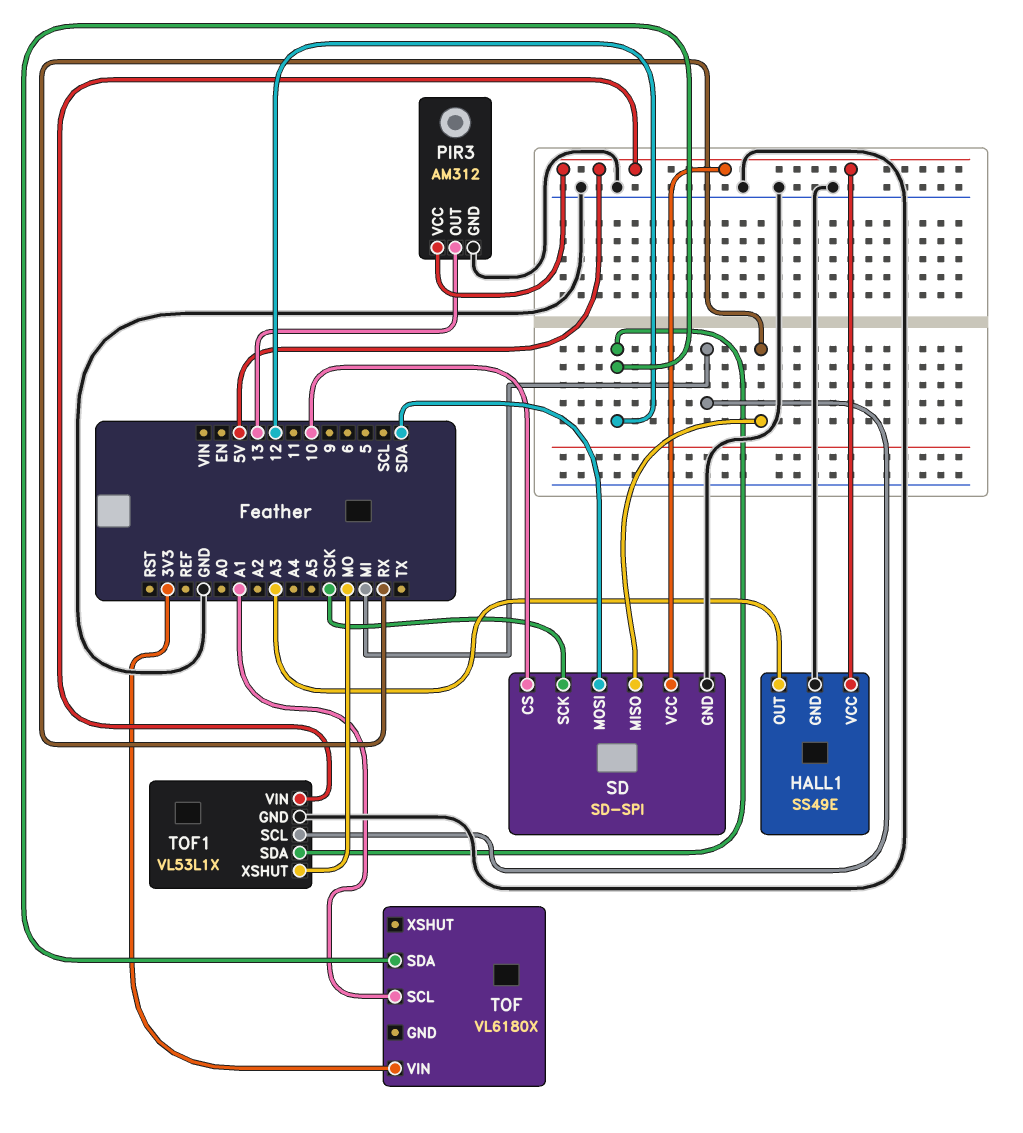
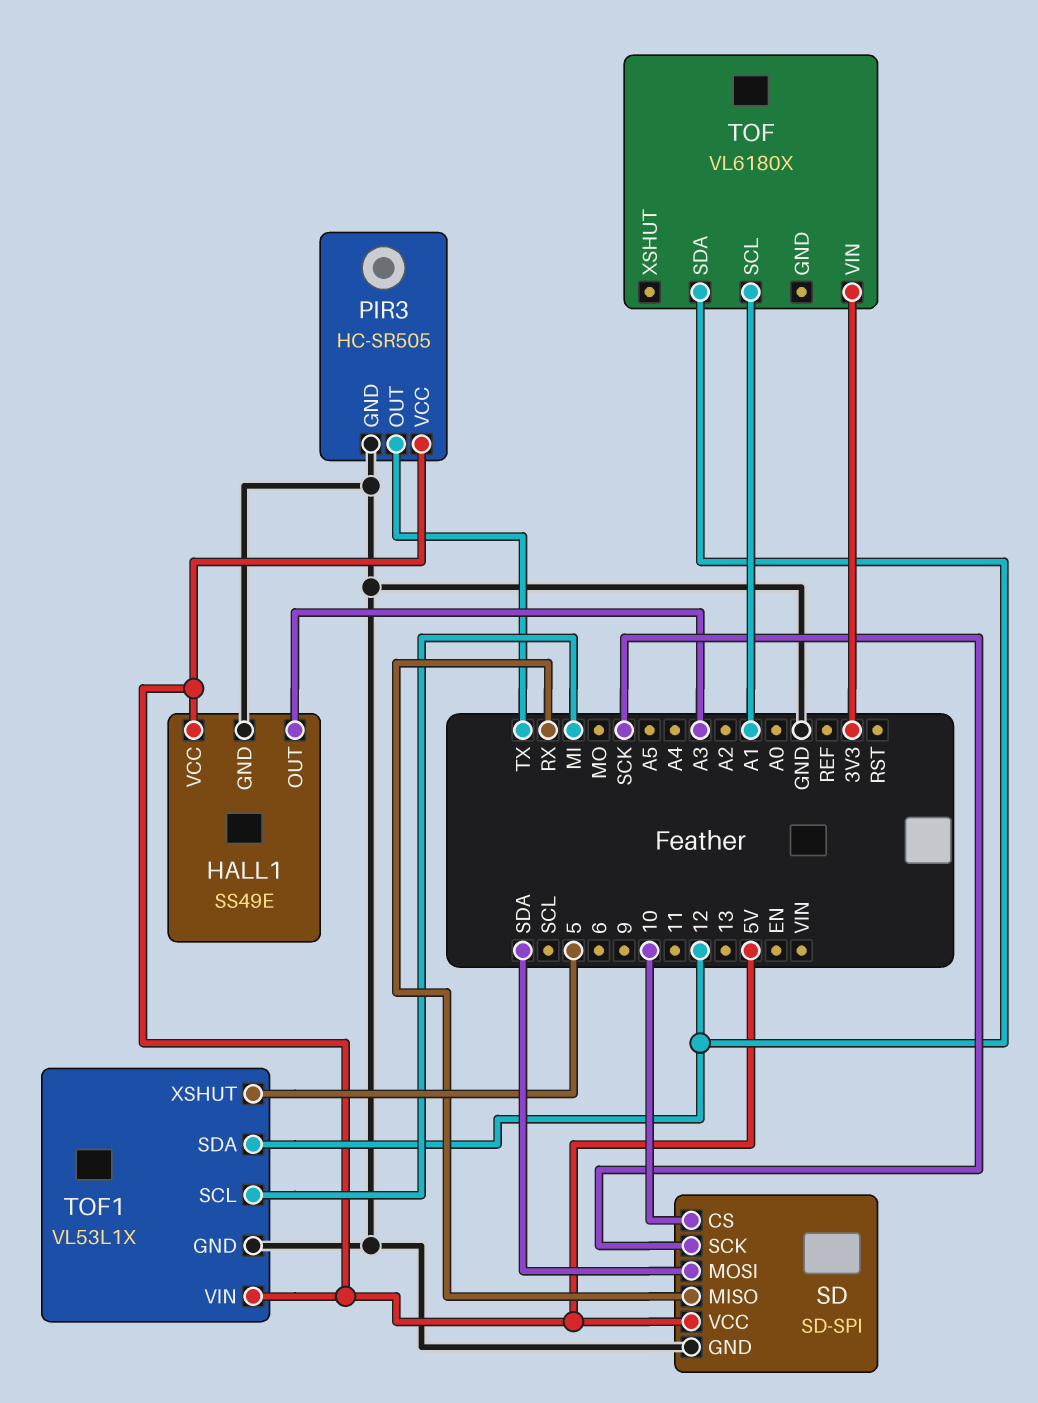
PIR3: AM312 -> HC-SR505
PIR3 pin OUT: 13 -> TX
TOF1 pin XSHUT: MO -> 5

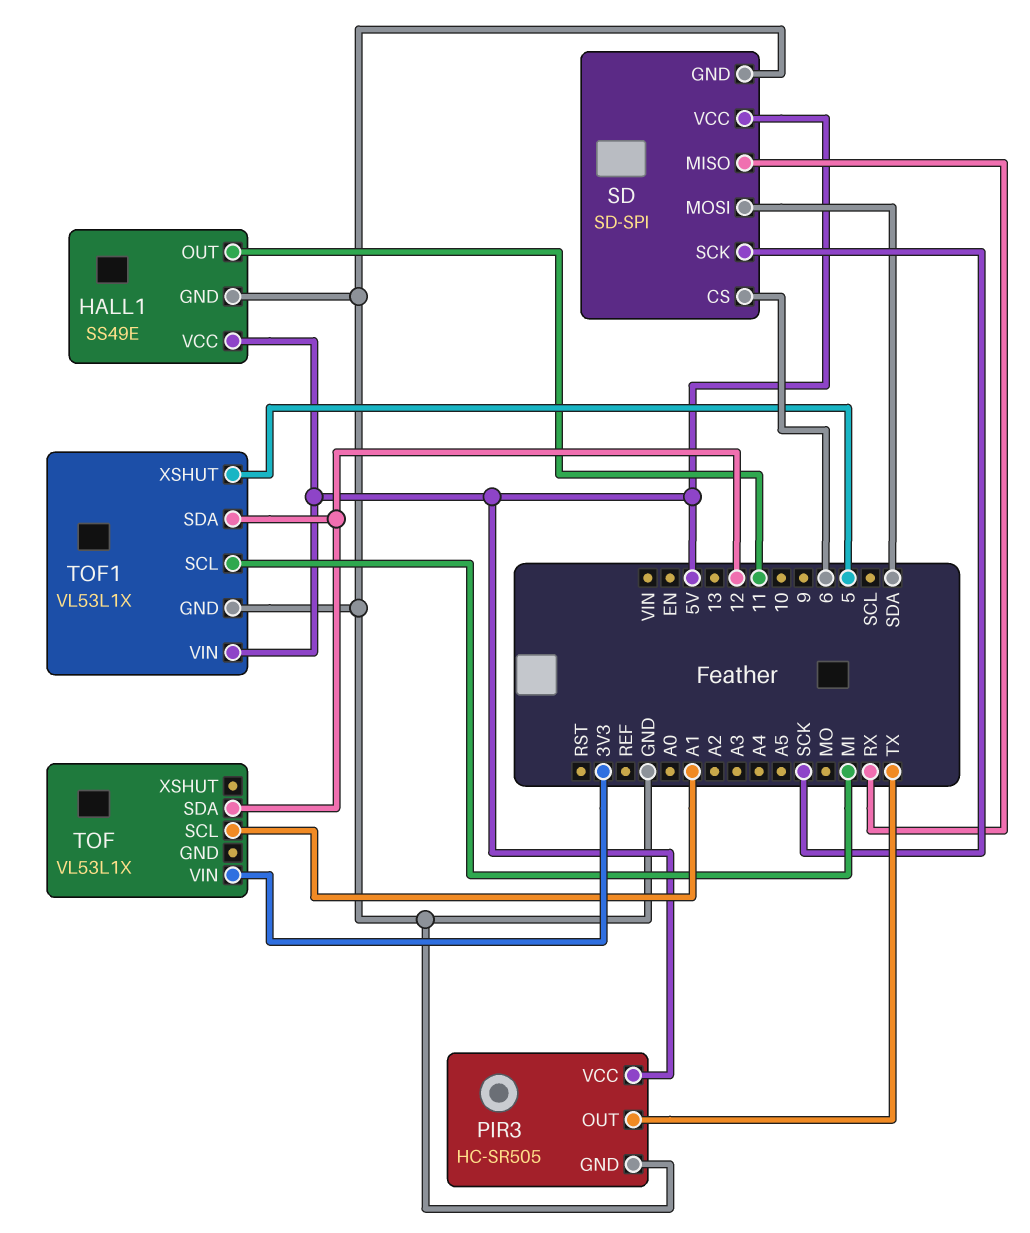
HALL1 pin OUT: A3 -> 11
SD pin CS: 10 -> 6
TOF: VL6180X -> VL53L1X

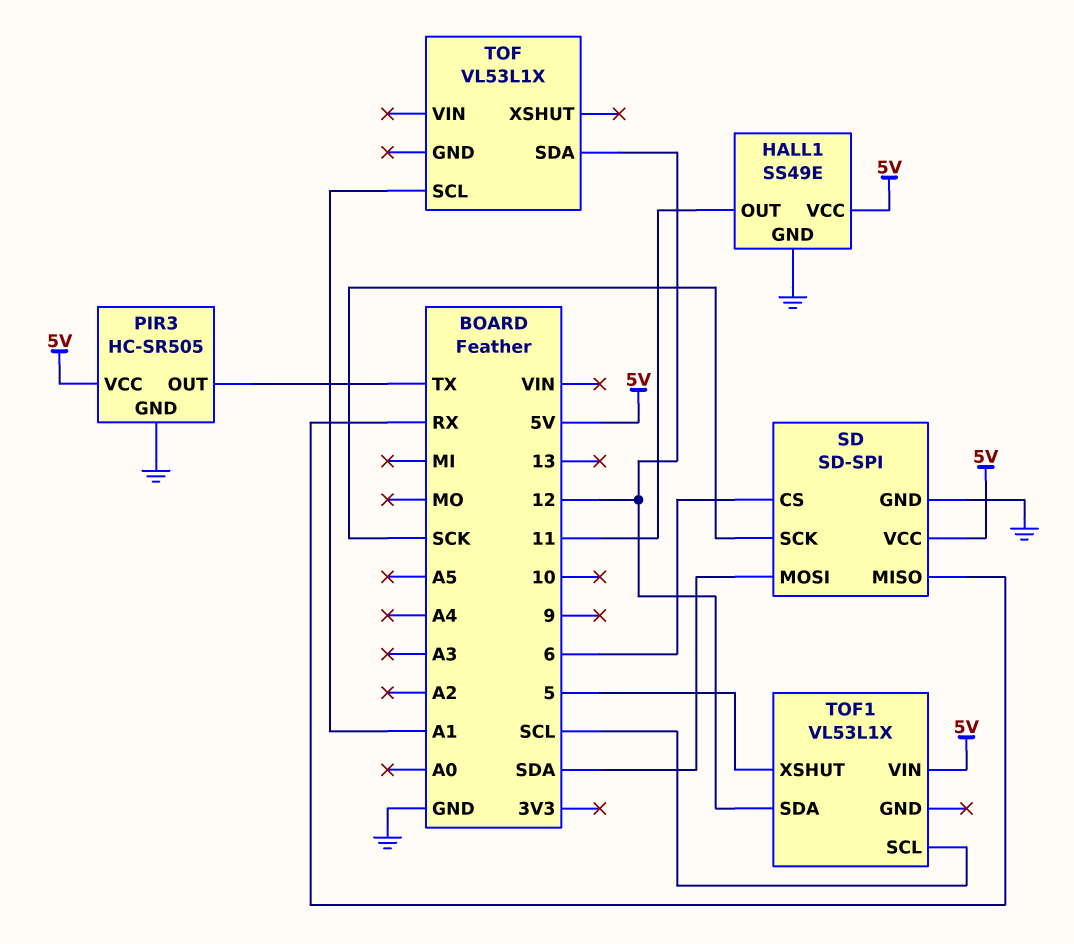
TOF pin VIN: 3V3 -> none
TOF1 pin GND: GND -> none
TOF1 pin SCL: MI -> SCL

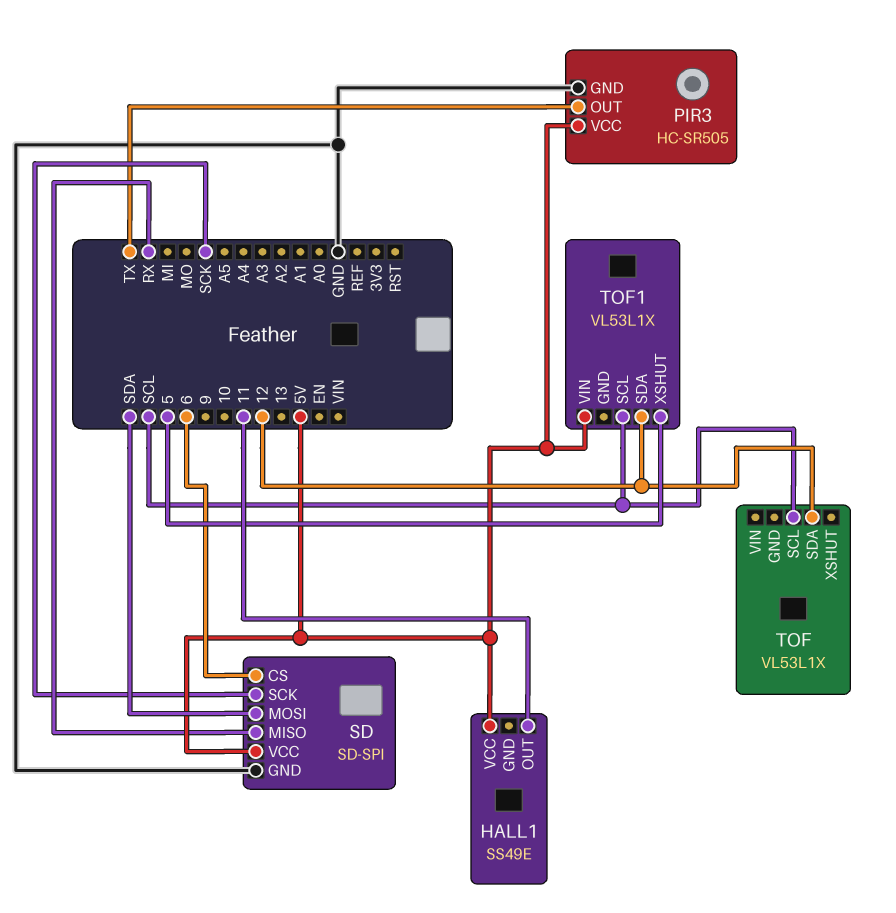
HALL1 pin GND: GND -> none
TOF pin SCL: A1 -> SCL

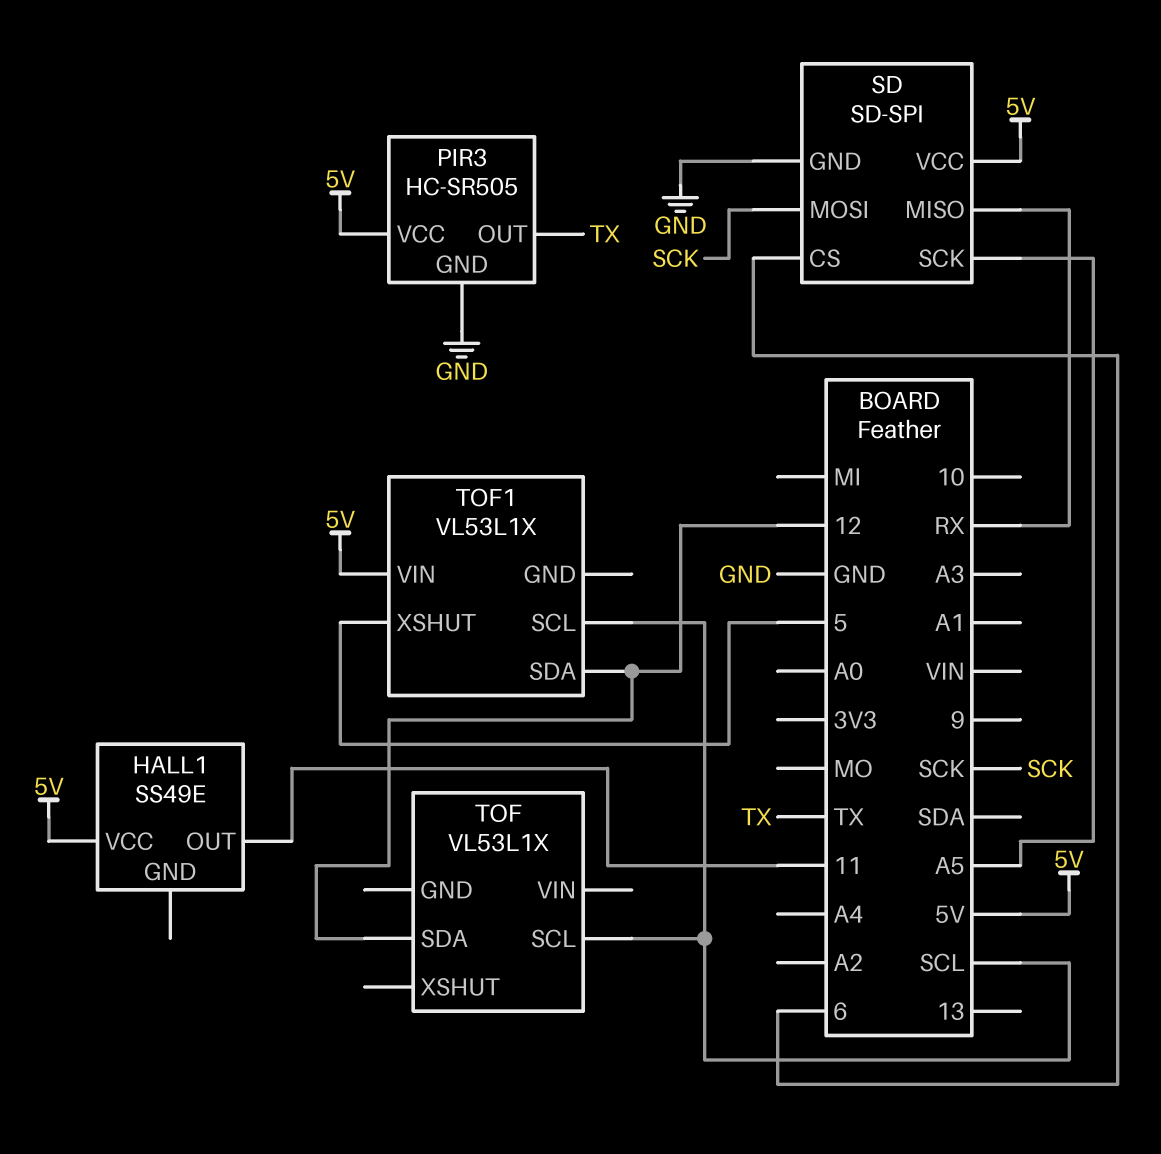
SD pin MOSI: SDA -> SCK
SD pin SCK: SCK -> A5

